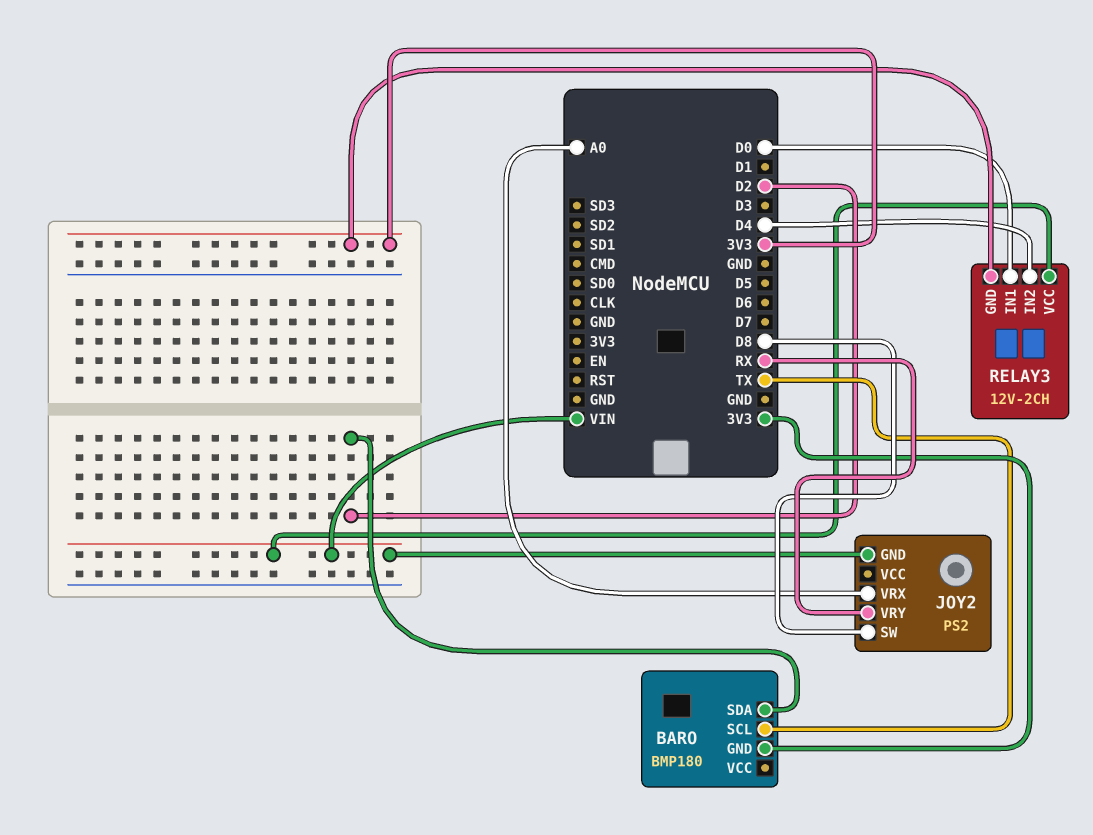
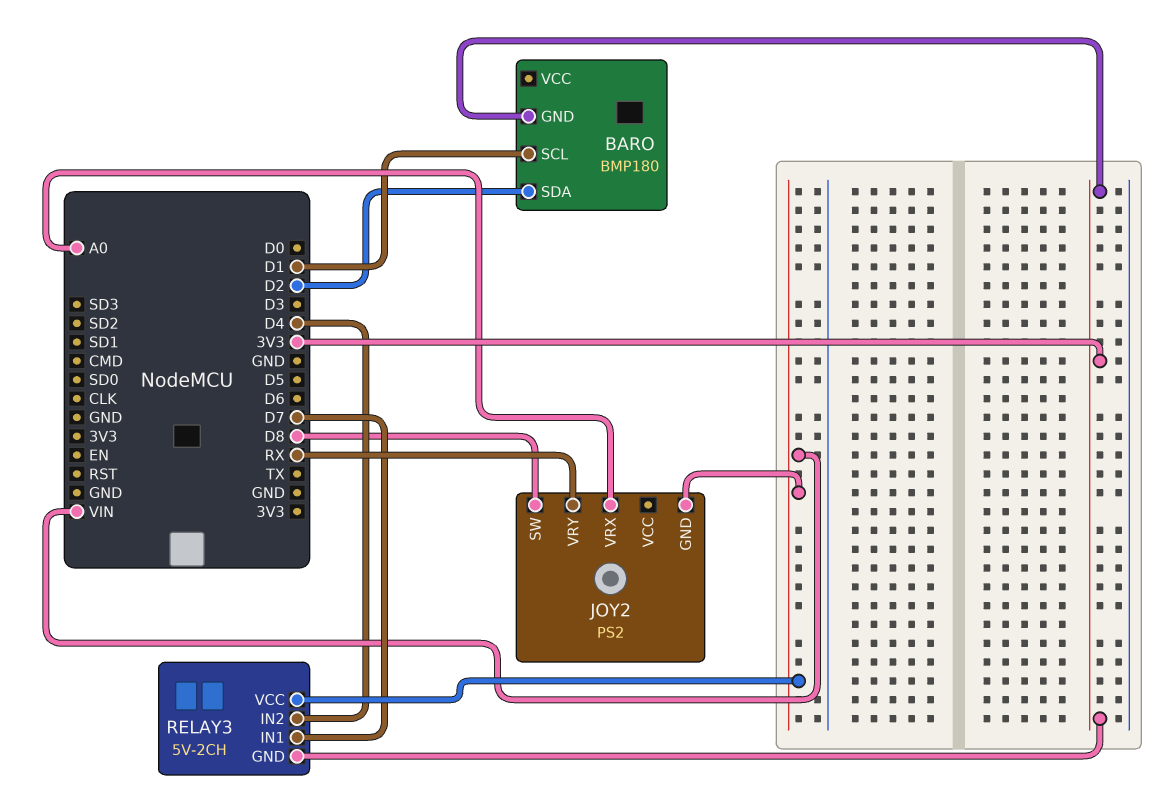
BARO pin SCL: TX -> D1
RELAY3: 12V-2CH -> 5V-2CH
RELAY3 pin IN1: D0 -> D7

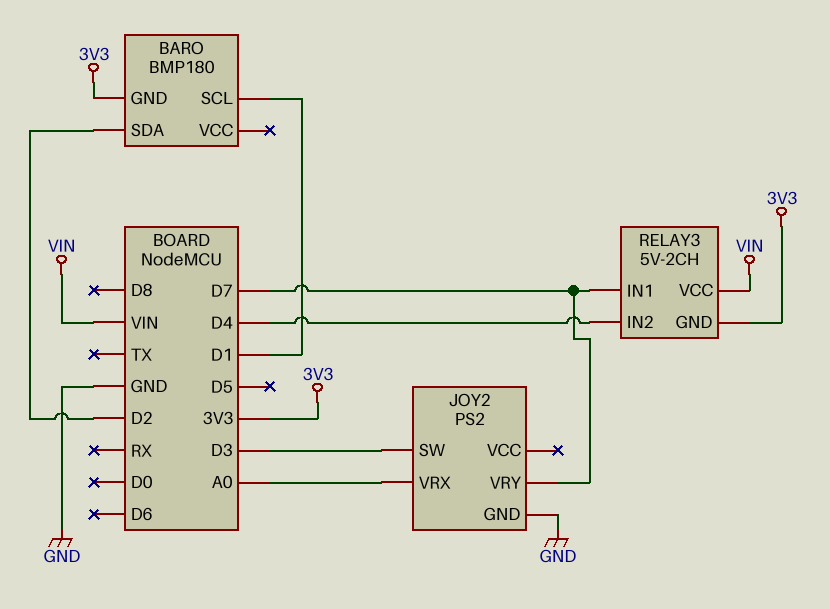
JOY2 pin GND: VIN -> GND
JOY2 pin SW: D8 -> D3
JOY2 pin VRY: RX -> D7

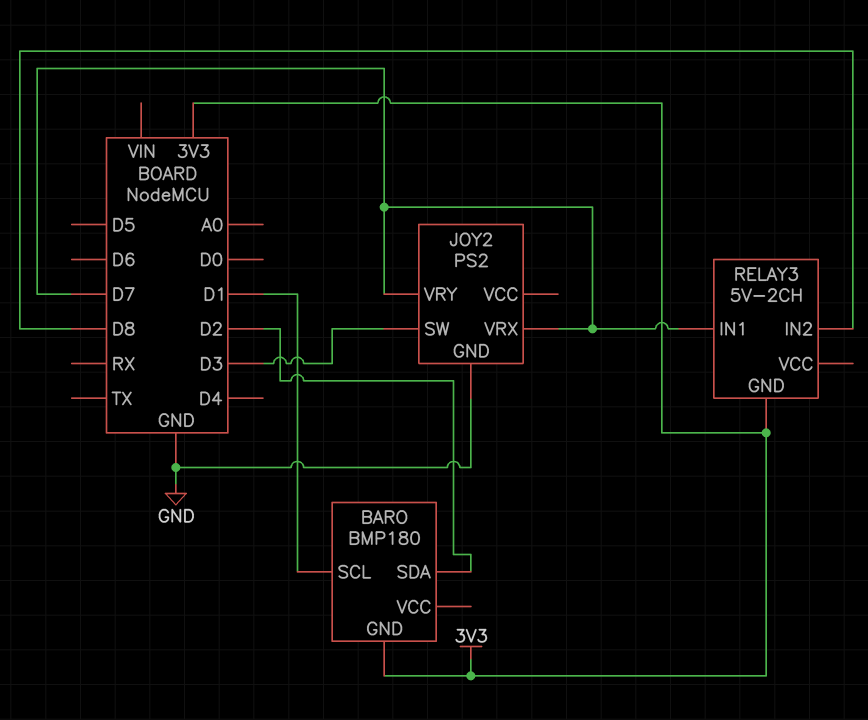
JOY2 pin VRX: A0 -> D7
RELAY3 pin IN2: D4 -> D8
RELAY3 pin VCC: VIN -> none

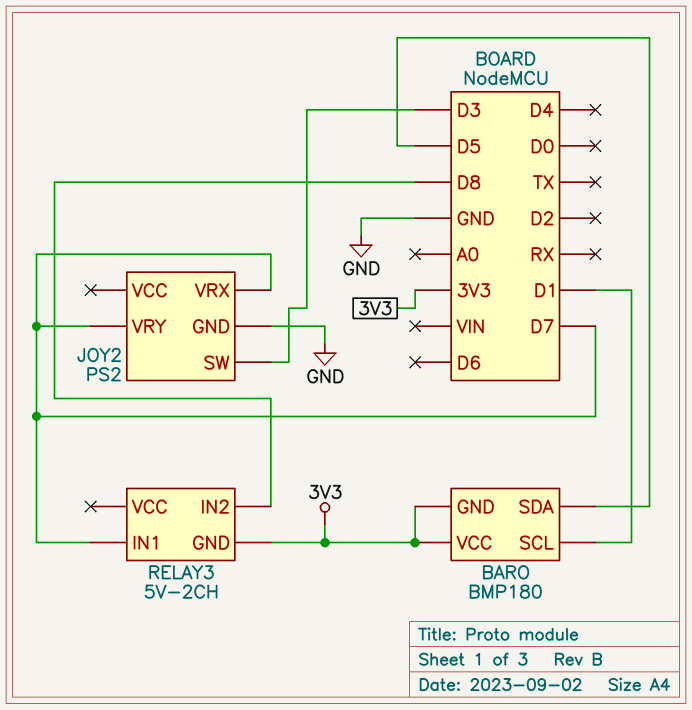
BARO pin SDA: D2 -> D5
BARO pin VCC: none -> 3V3

